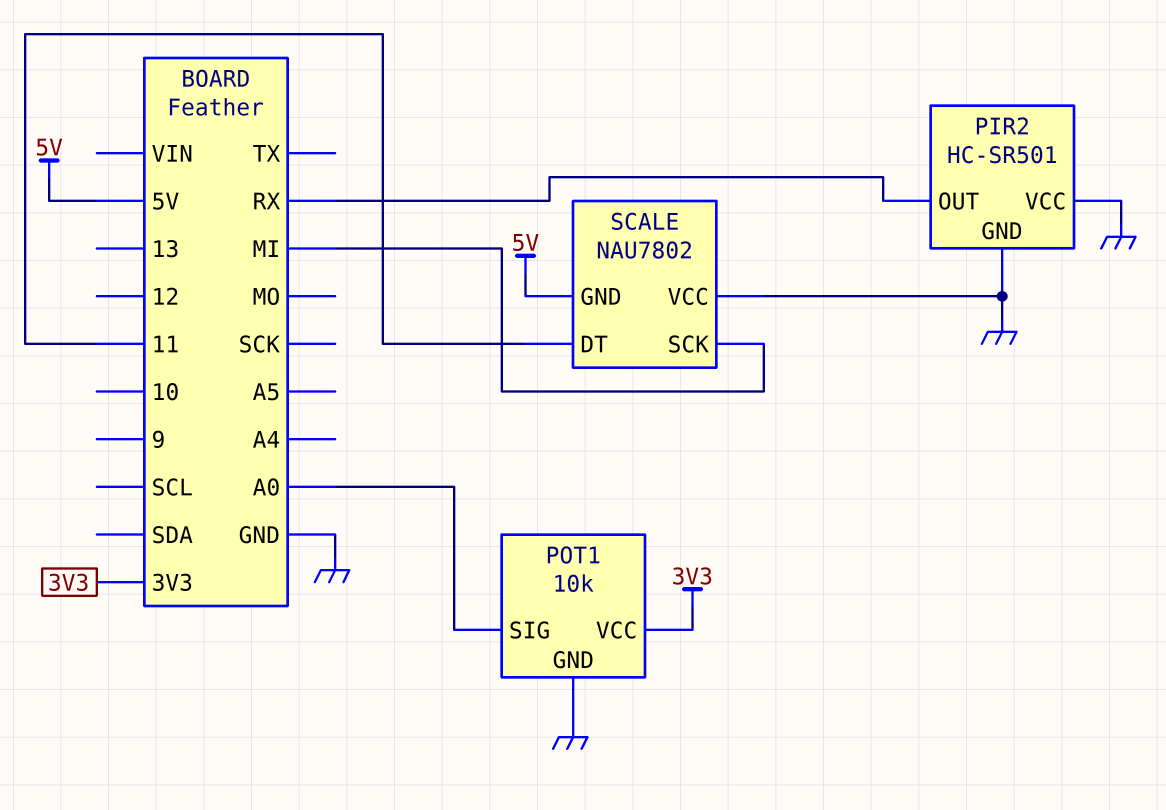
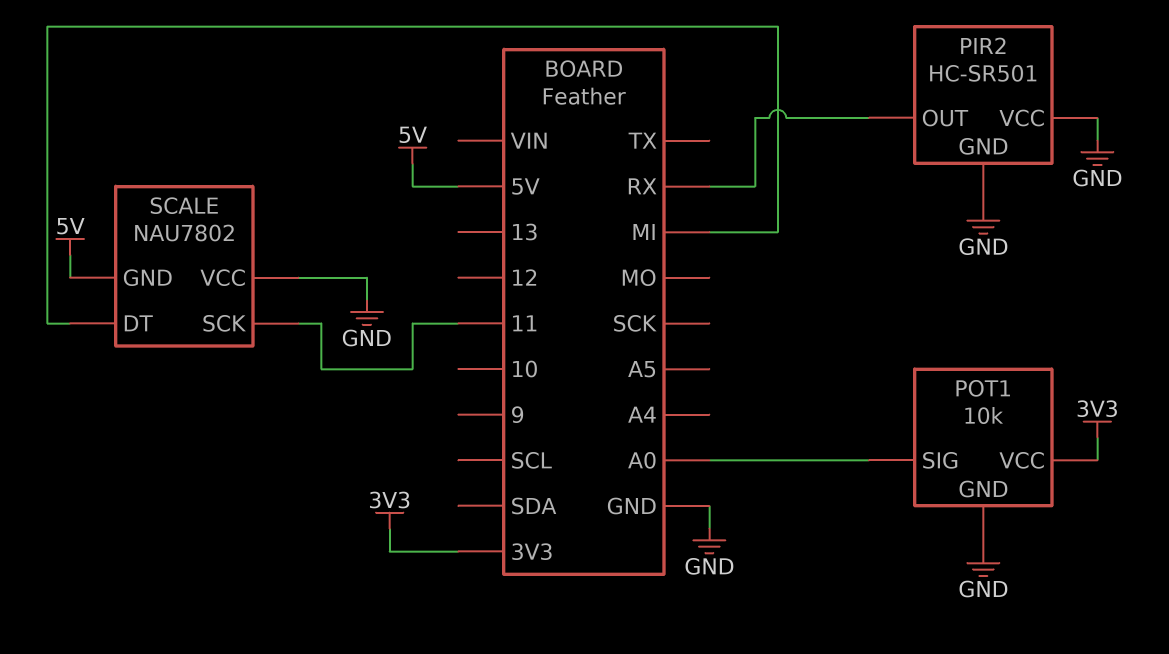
SCALE pin DT: 11 -> MI
SCALE pin SCK: MI -> 11

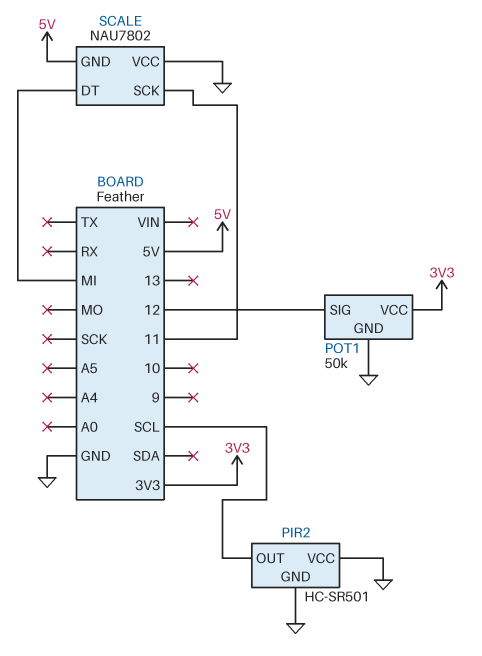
PIR2 pin OUT: RX -> SCL
POT1: 10k -> 50k
POT1 pin SIG: A0 -> 12

